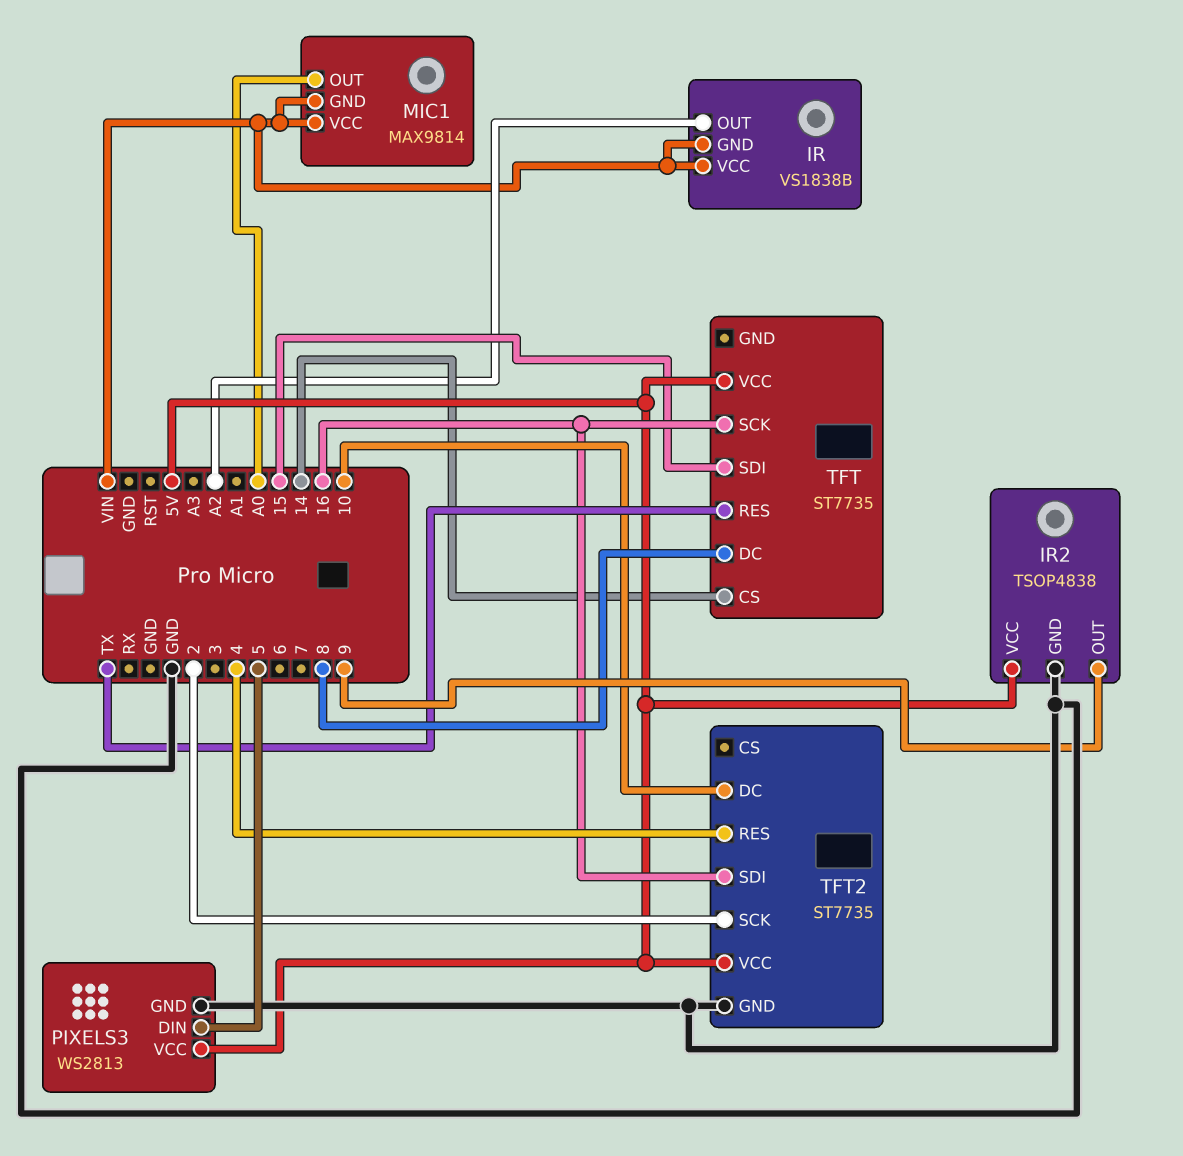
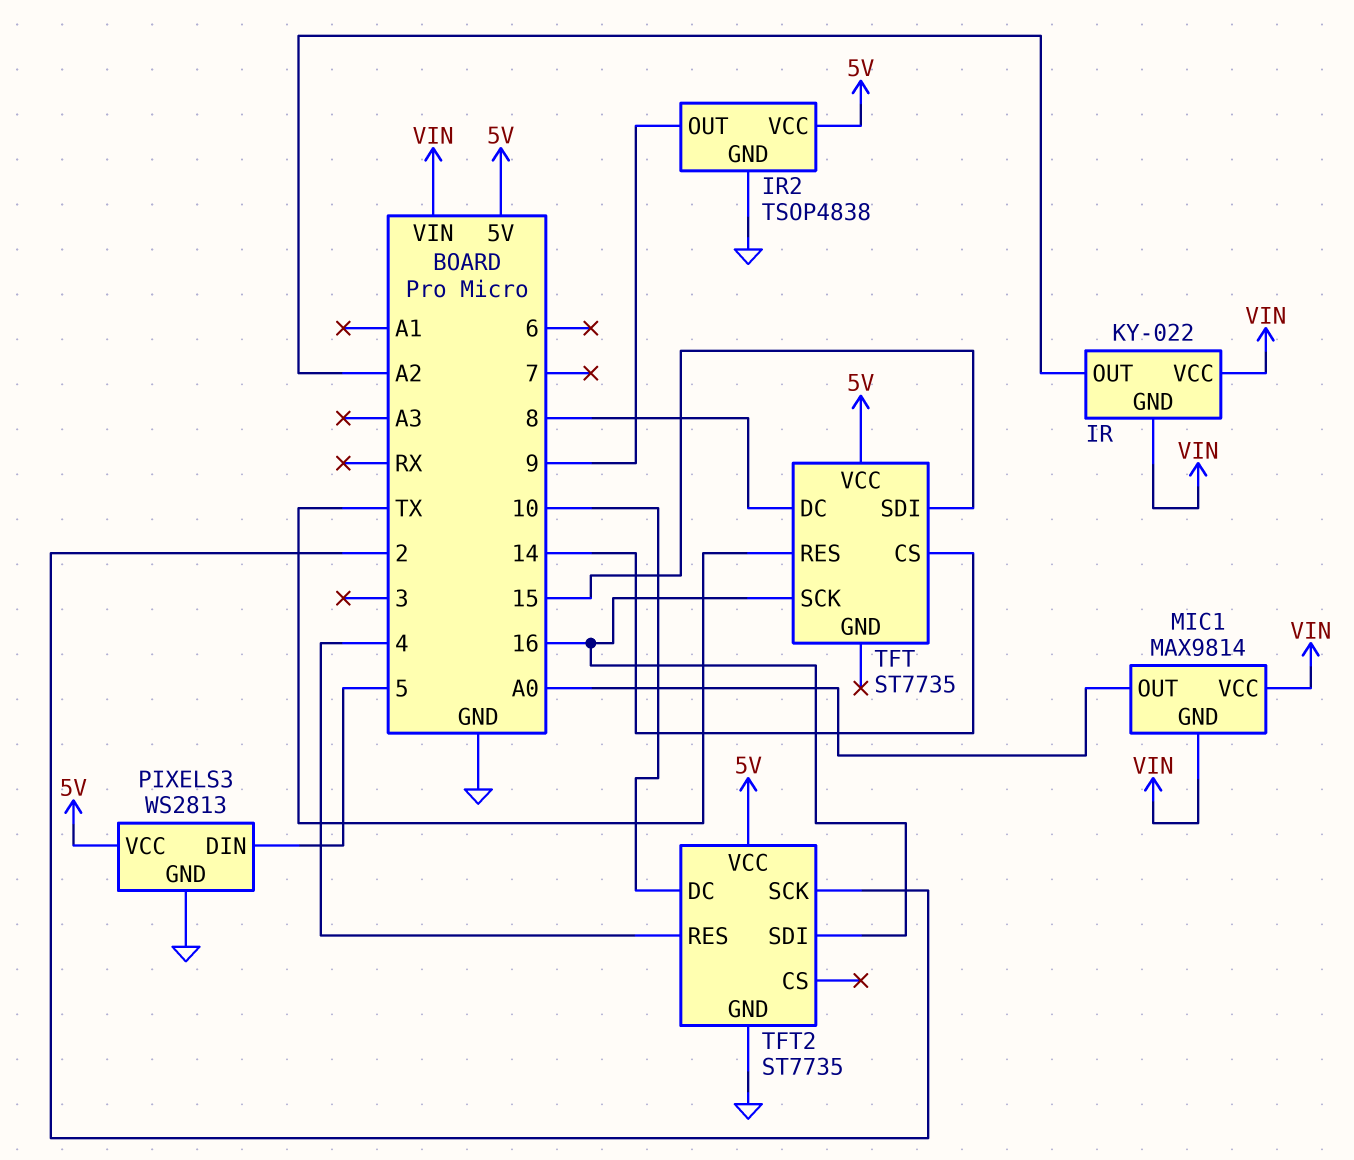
IR: VS1838B -> KY-022

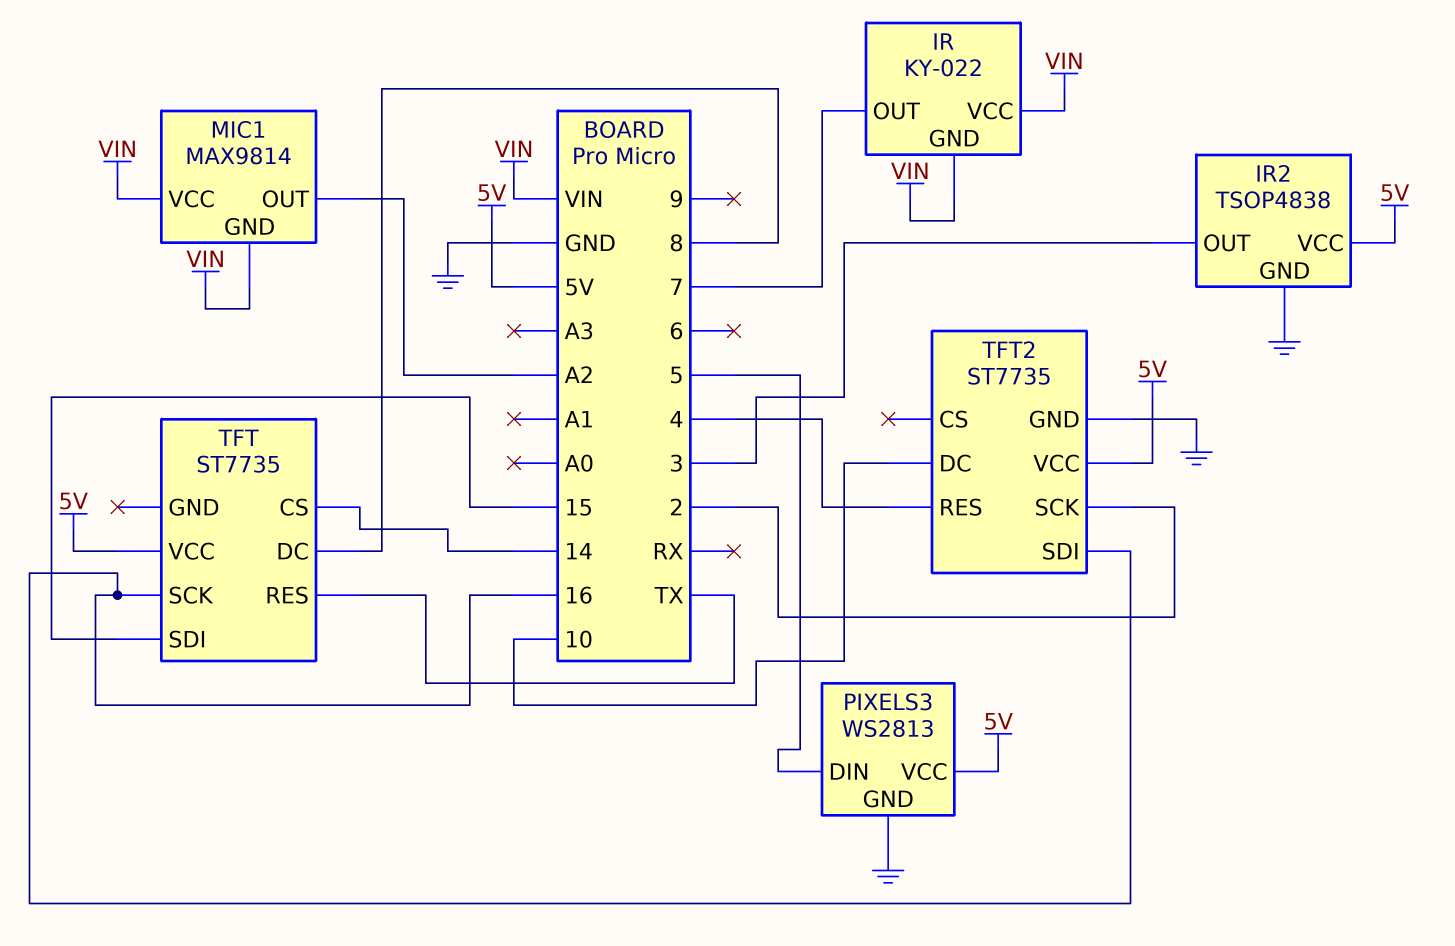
IR pin OUT: A2 -> 7
IR2 pin OUT: 9 -> 3
MIC1 pin OUT: A0 -> A2

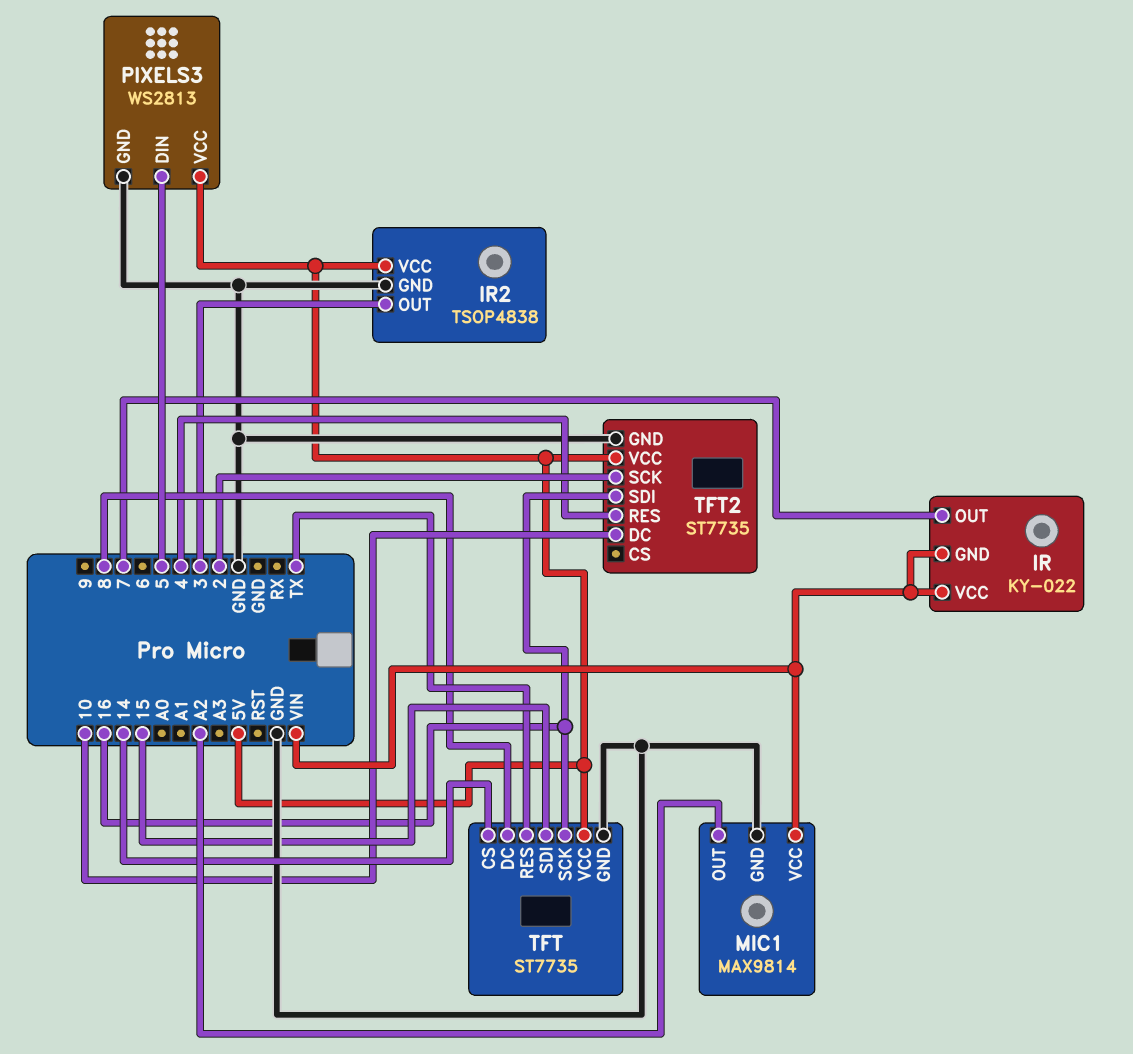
MIC1 pin GND: VIN -> GND
TFT pin GND: none -> GND

